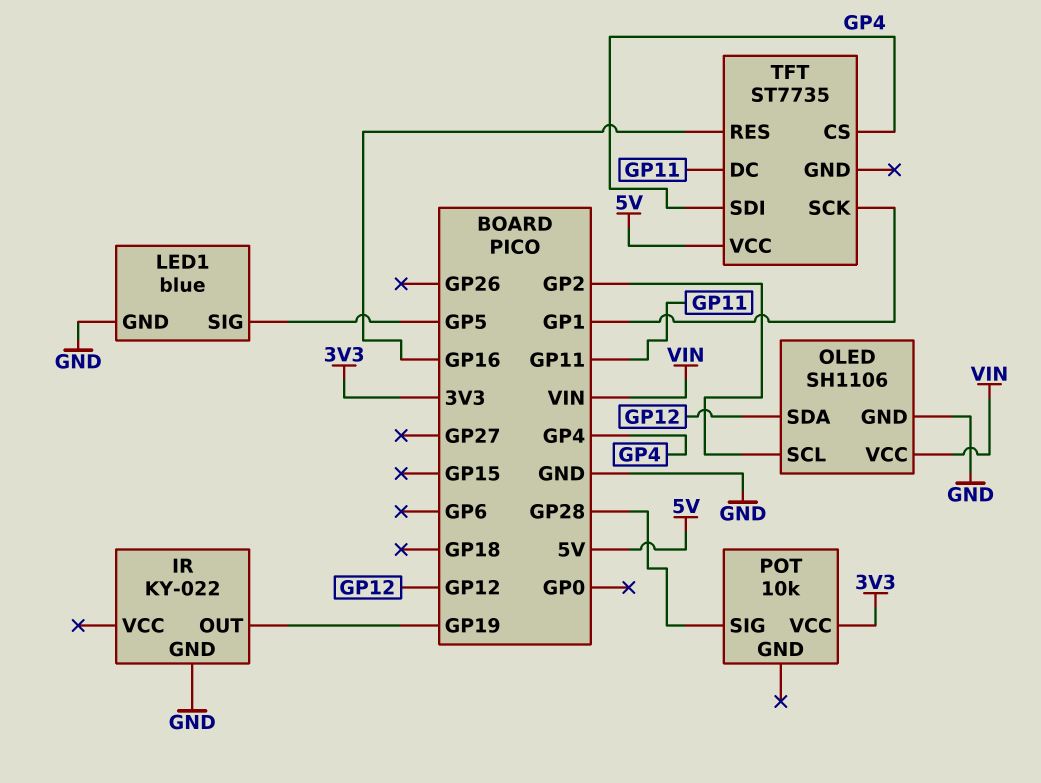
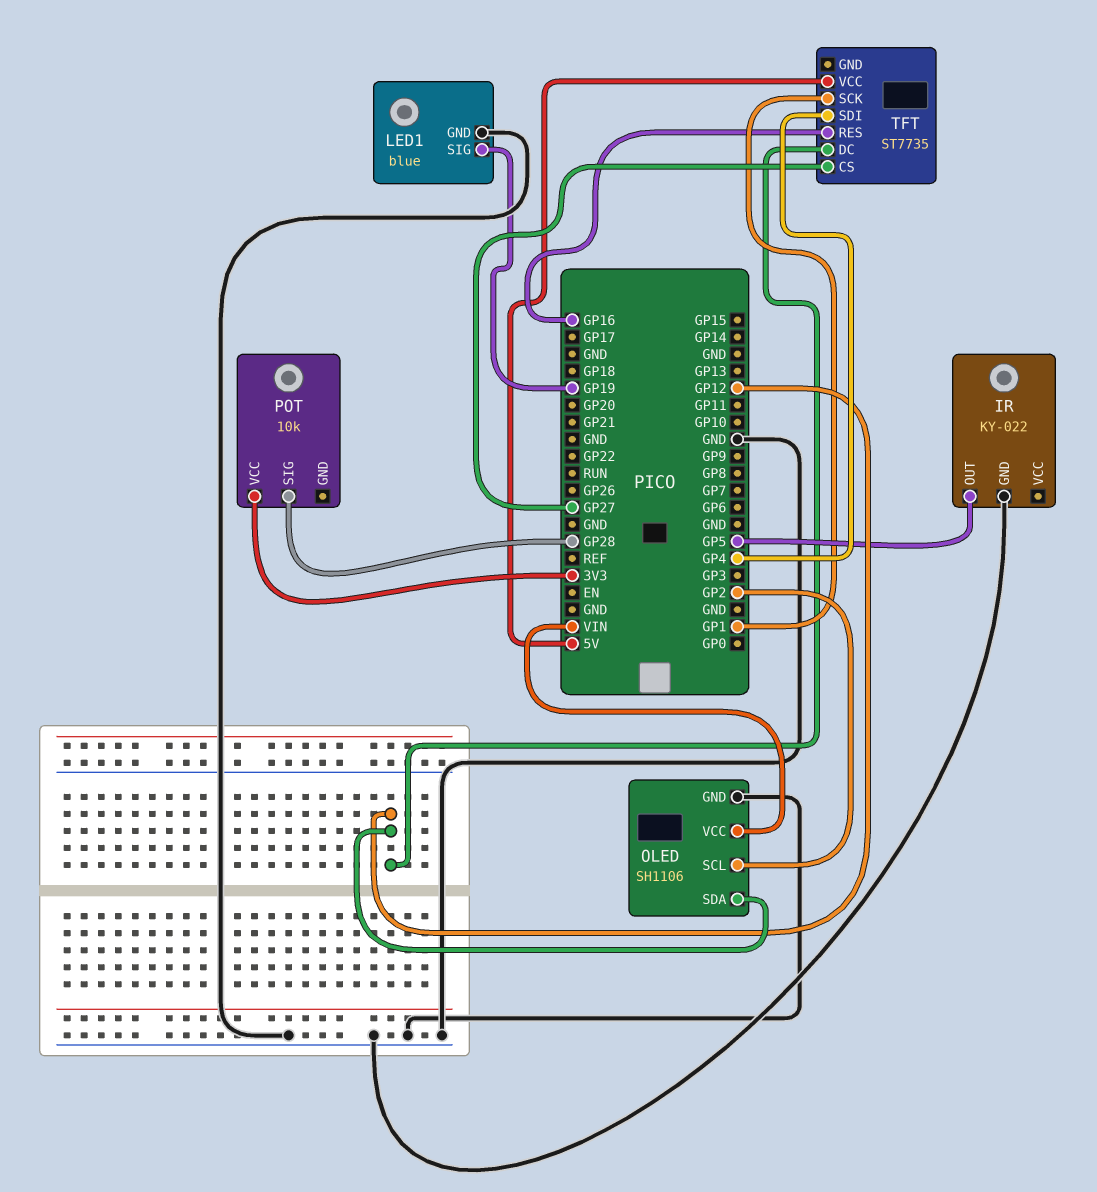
IR pin OUT: GP19 -> GP5
LED1 pin SIG: GP5 -> GP19
TFT pin CS: GP4 -> GP27
TFT pin DC: GP11 -> GP12

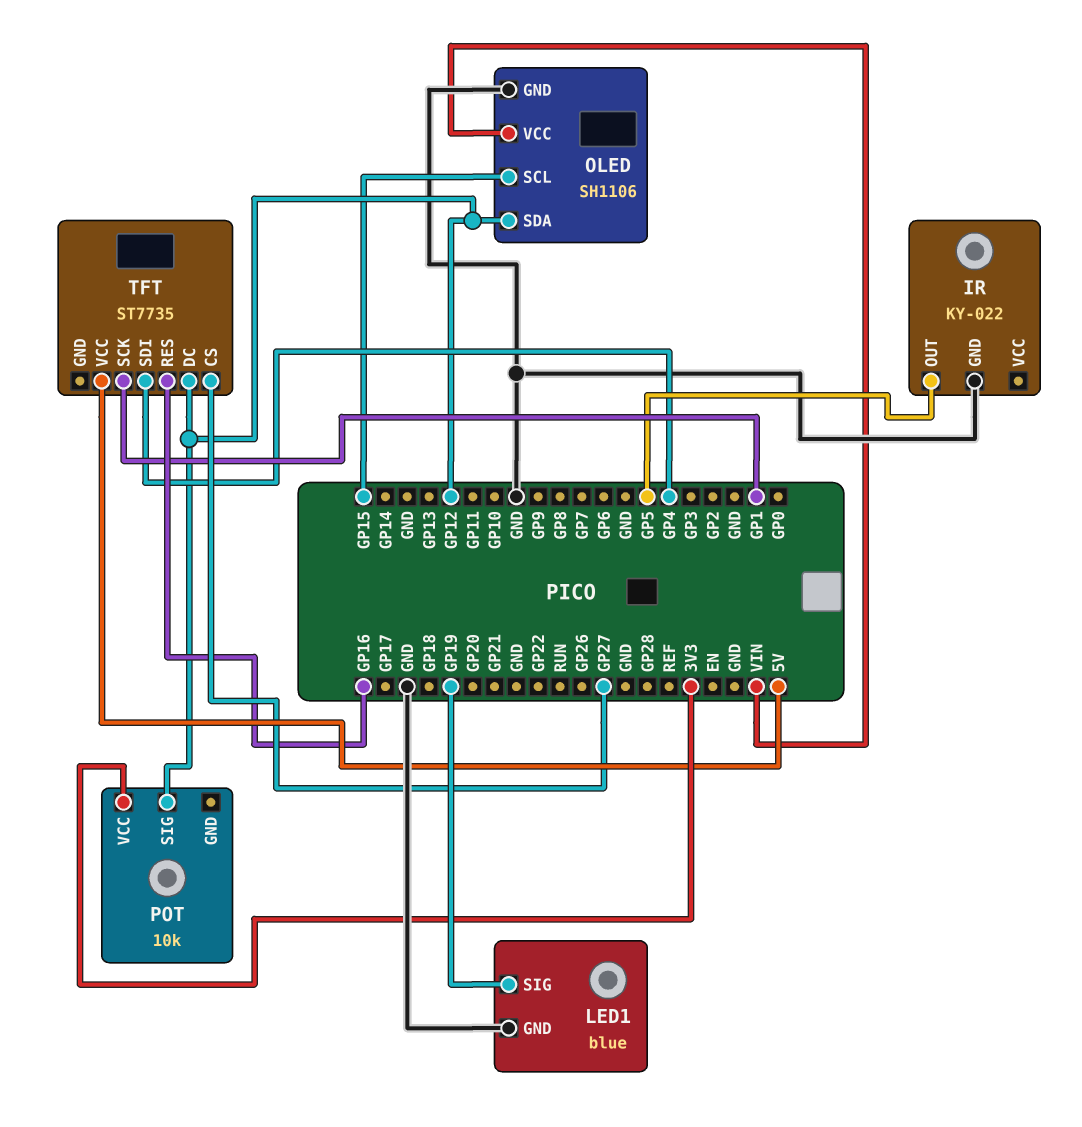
OLED pin SCL: GP2 -> GP15
POT pin SIG: GP28 -> GP12

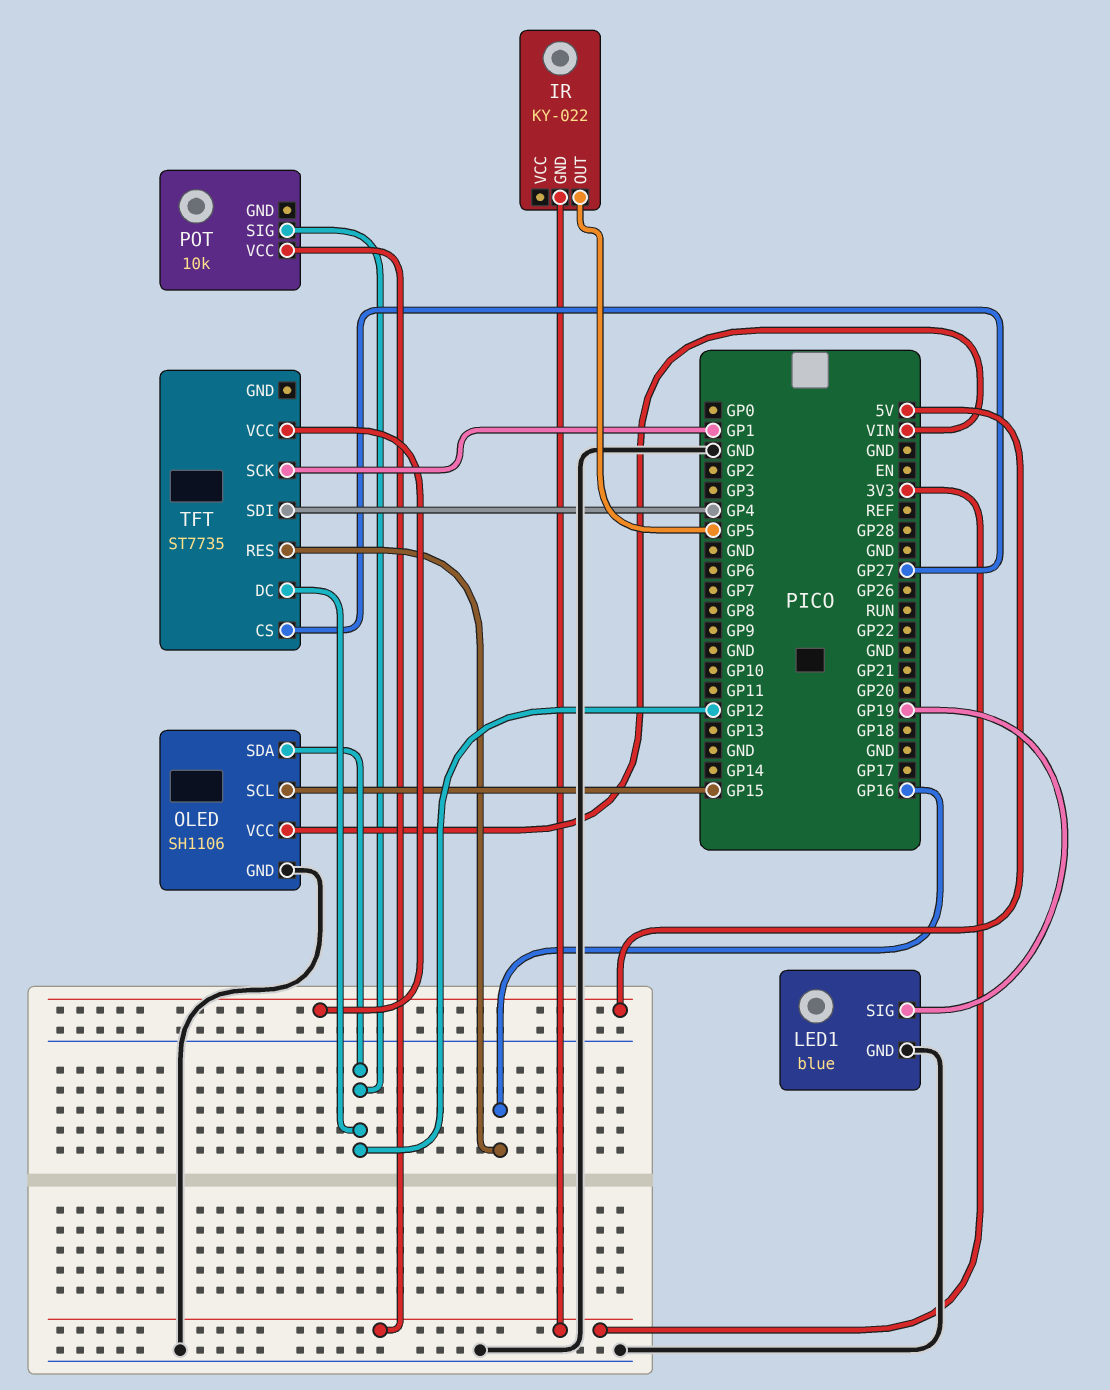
IR pin GND: GND -> 3V3

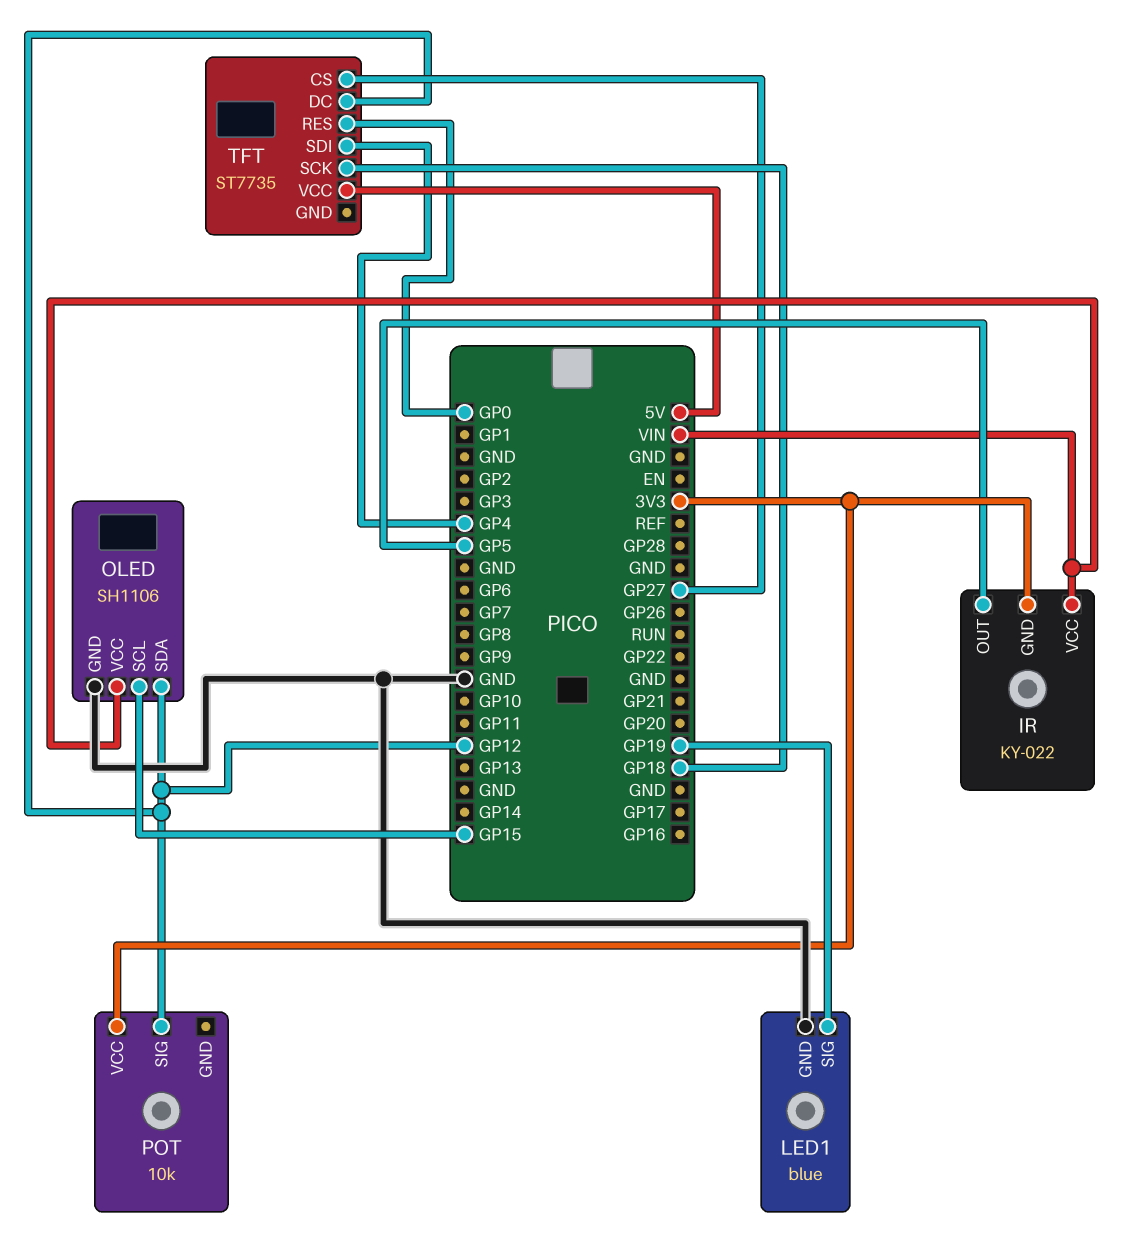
IR pin VCC: none -> VIN
TFT pin RES: GP16 -> GP0
TFT pin SCK: GP1 -> GP18

